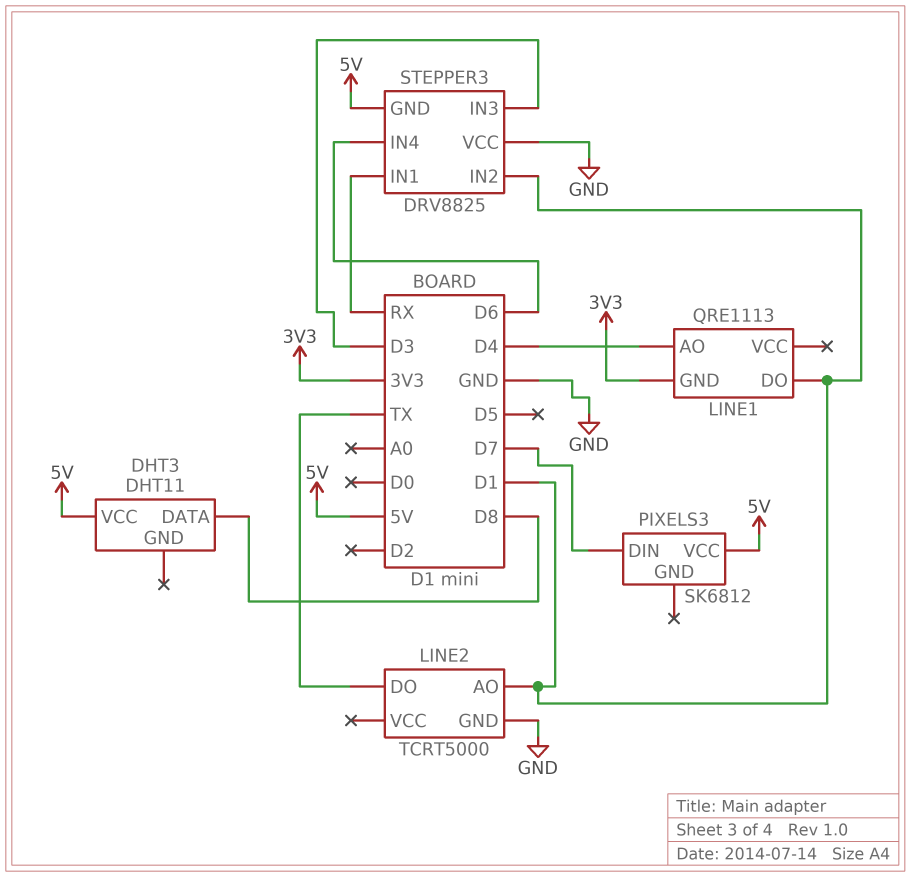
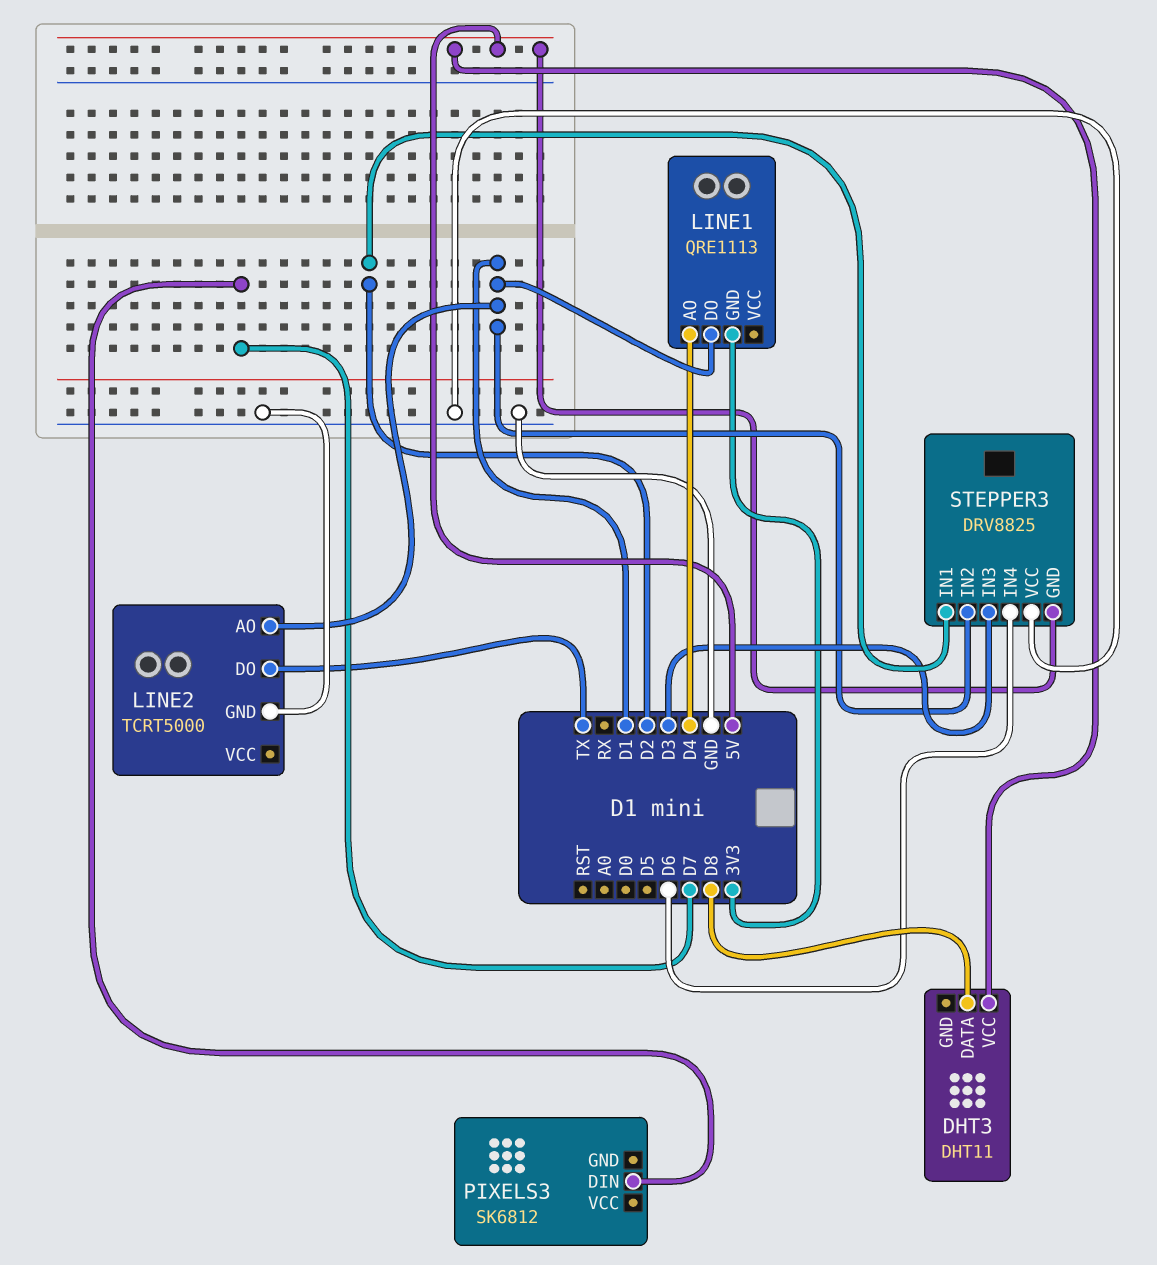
PIXELS3 pin VCC: 5V -> none
STEPPER3 pin IN1: RX -> D2

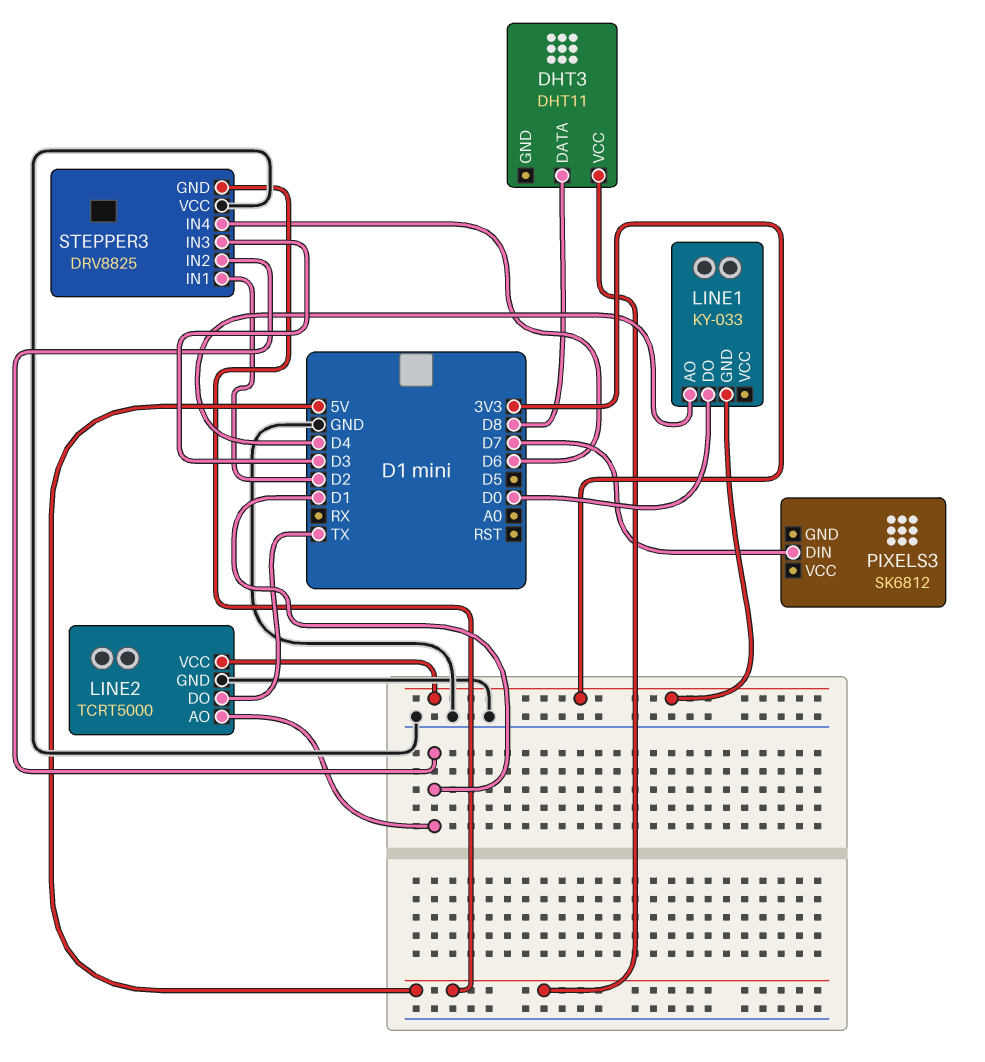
LINE1: QRE1113 -> KY-033
LINE1 pin DO: D1 -> D0
LINE2 pin VCC: none -> 3V3

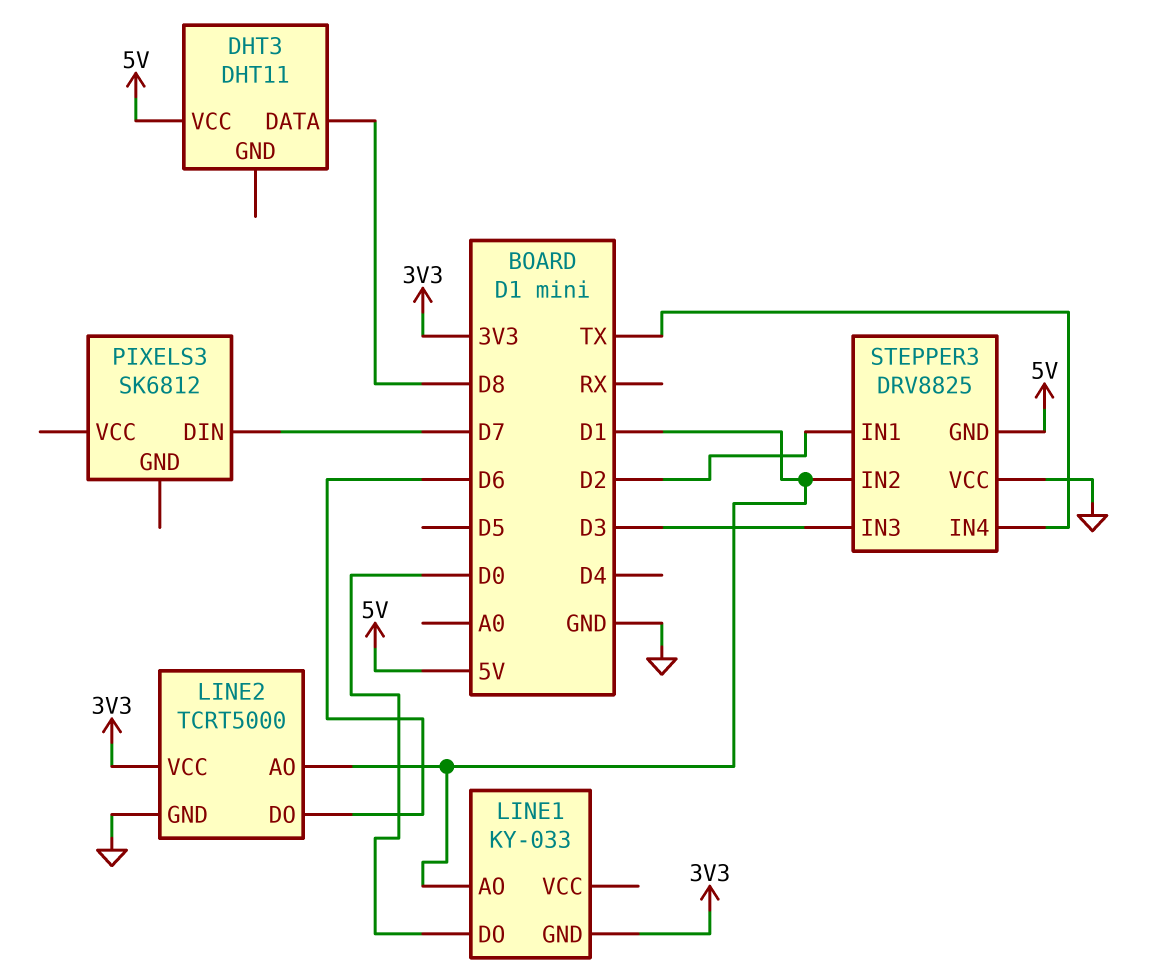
LINE1 pin AO: D4 -> D1
LINE2 pin DO: TX -> D6
STEPPER3 pin IN4: D6 -> TX

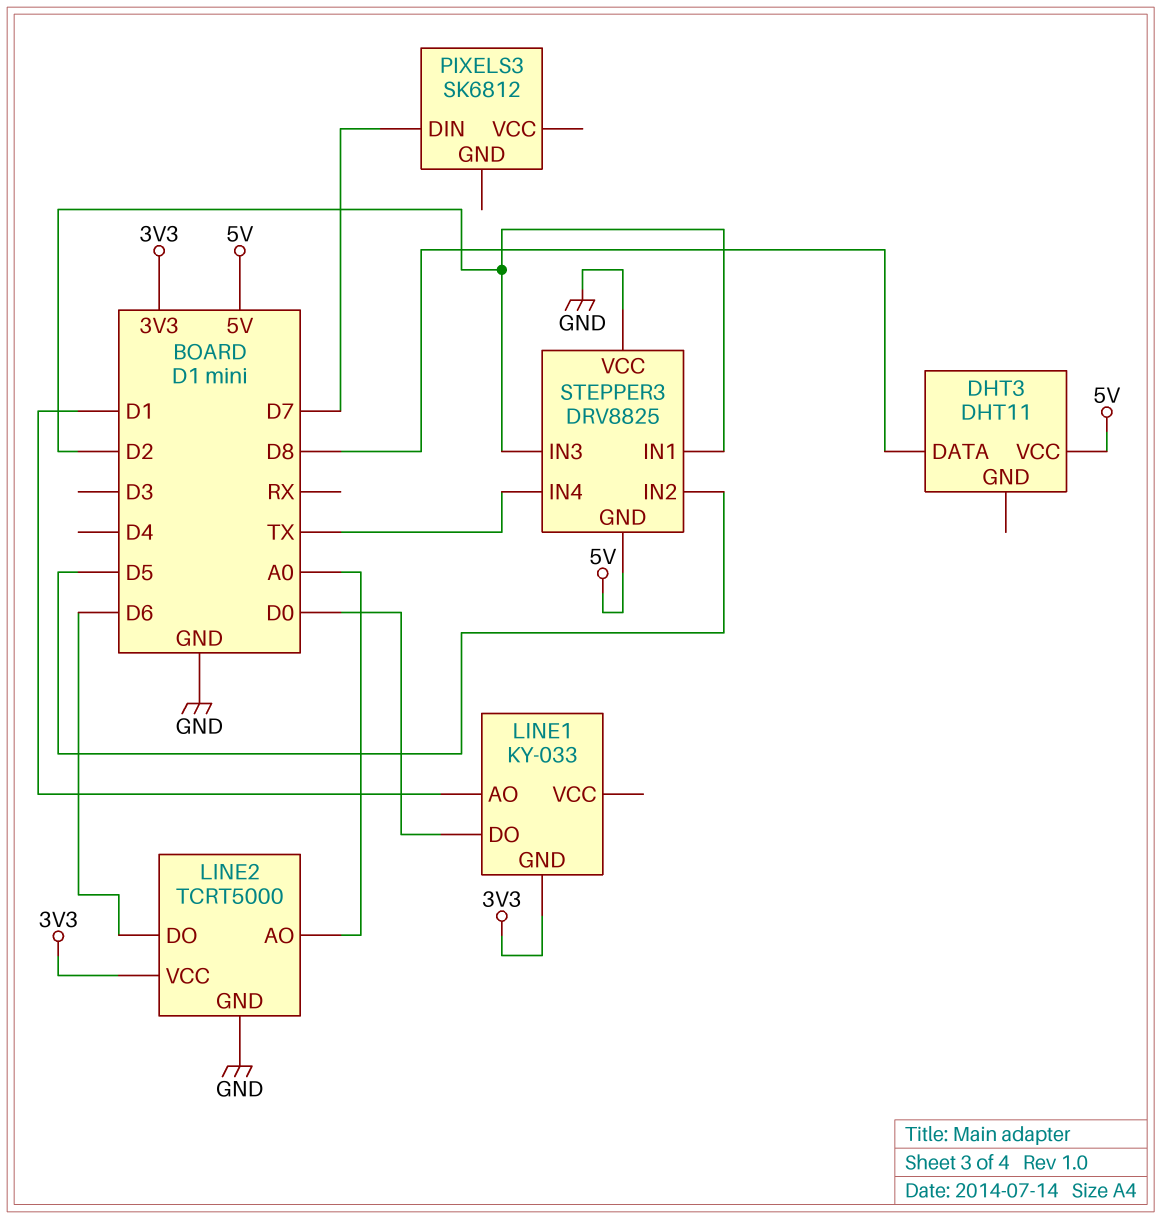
LINE2 pin AO: D1 -> A0
STEPPER3 pin IN2: D1 -> D5
STEPPER3 pin IN3: D3 -> D2

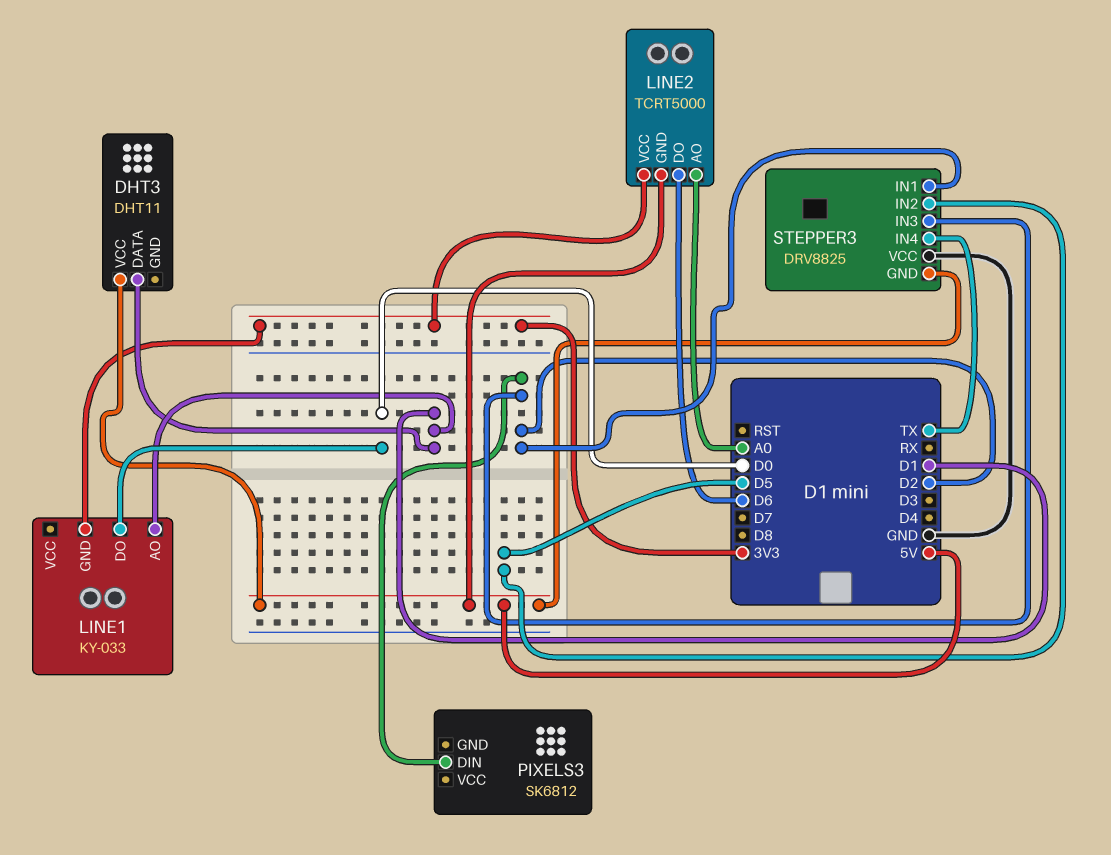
DHT3 pin DATA: D8 -> D1
LINE2 pin GND: GND -> 5V
PIXELS3 pin DIN: D7 -> D2

